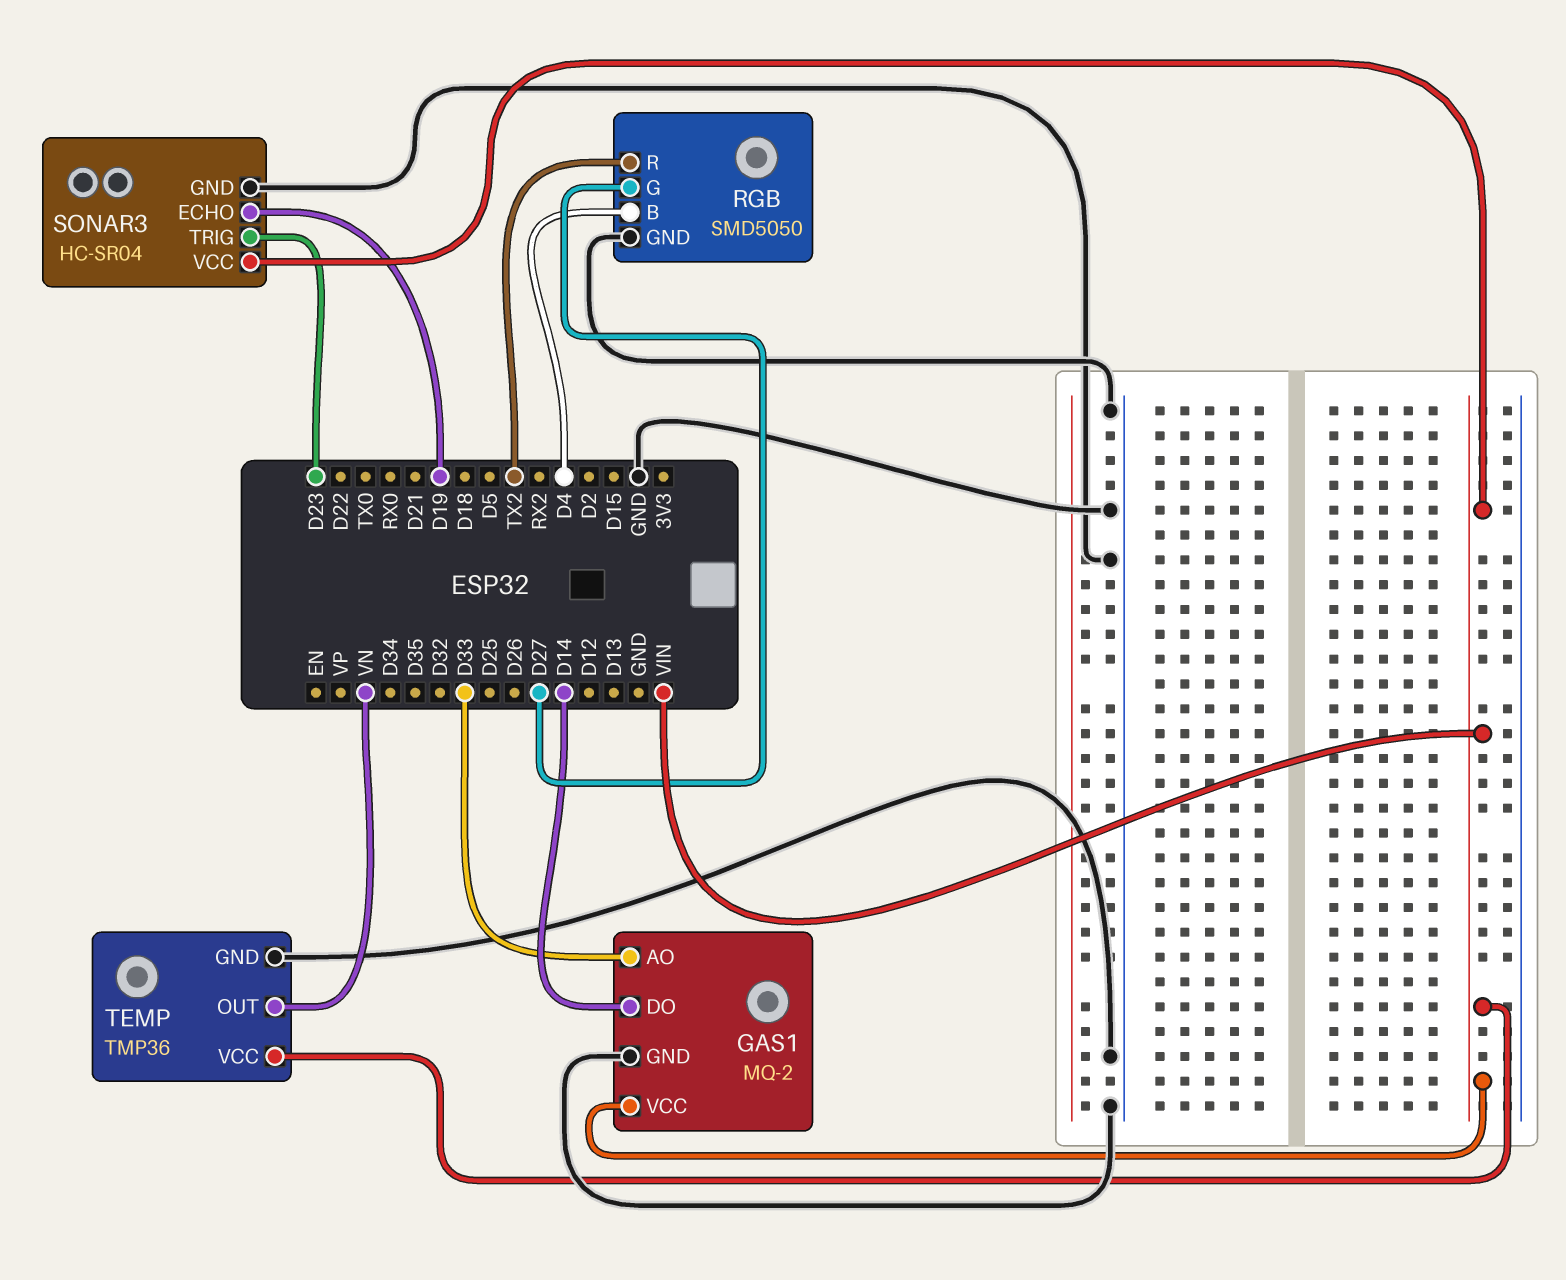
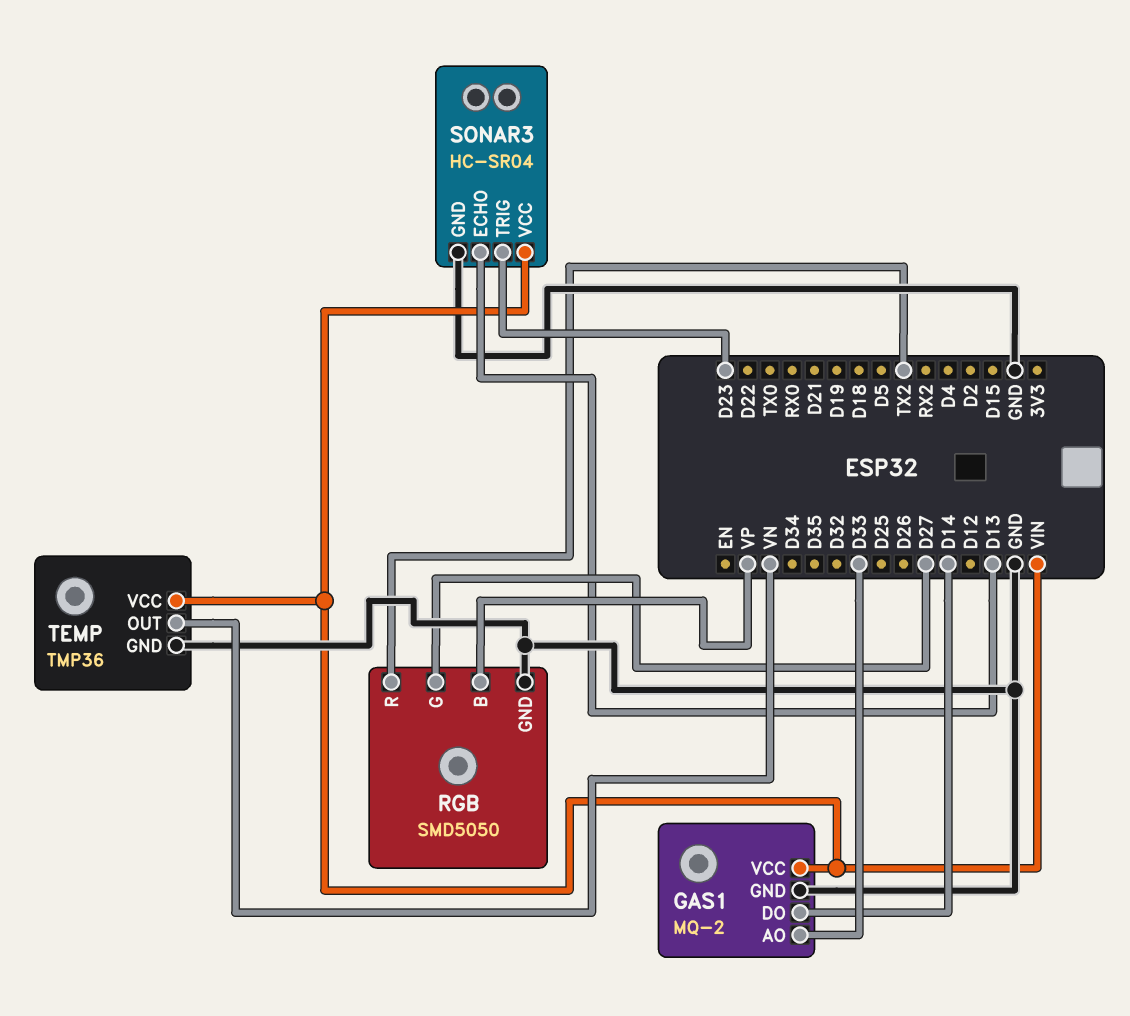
RGB pin B: D4 -> VP
SONAR3 pin ECHO: D19 -> D13

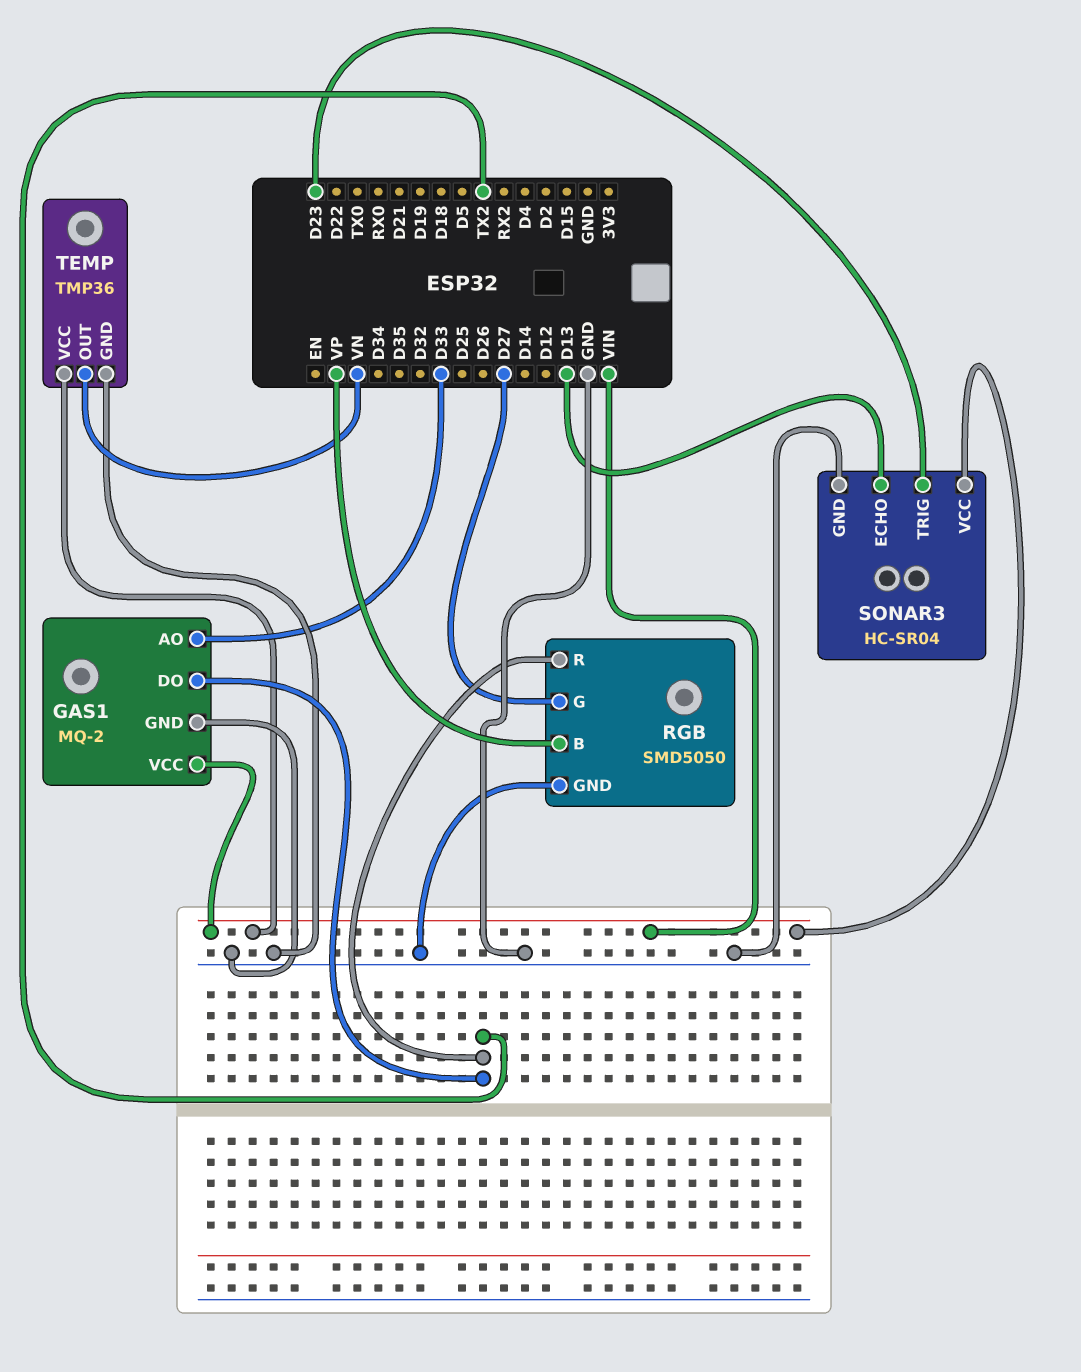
GAS1 pin DO: D14 -> TX2

